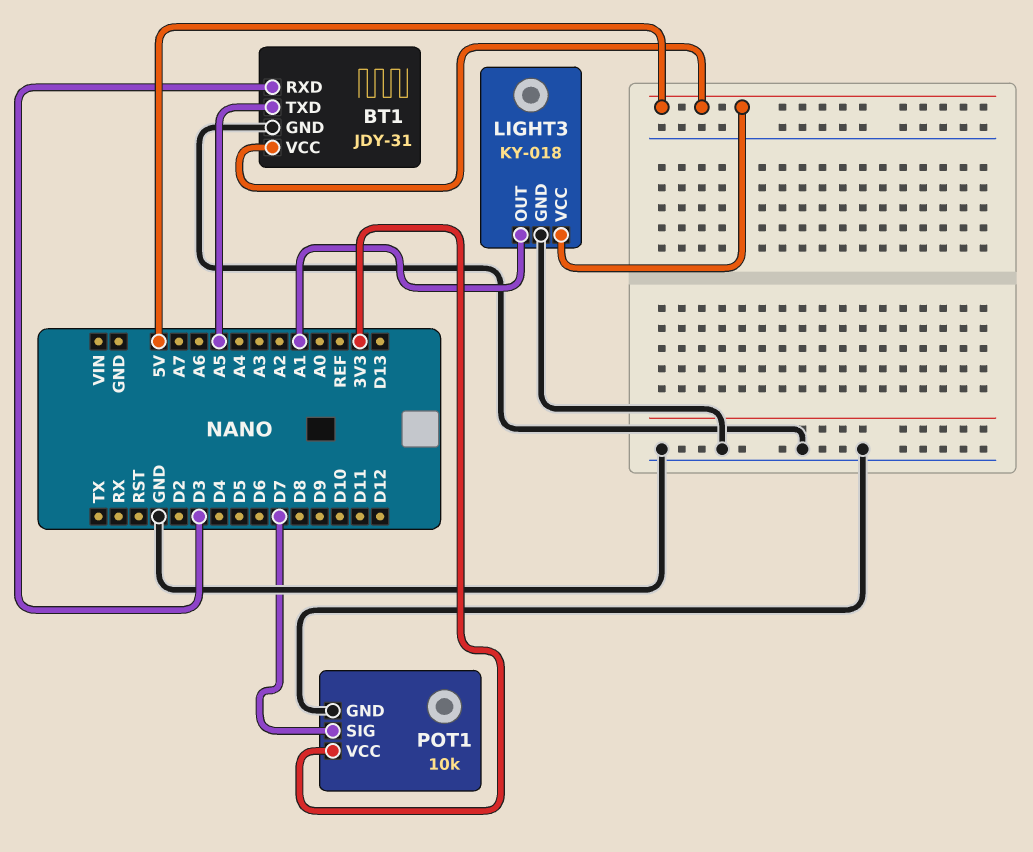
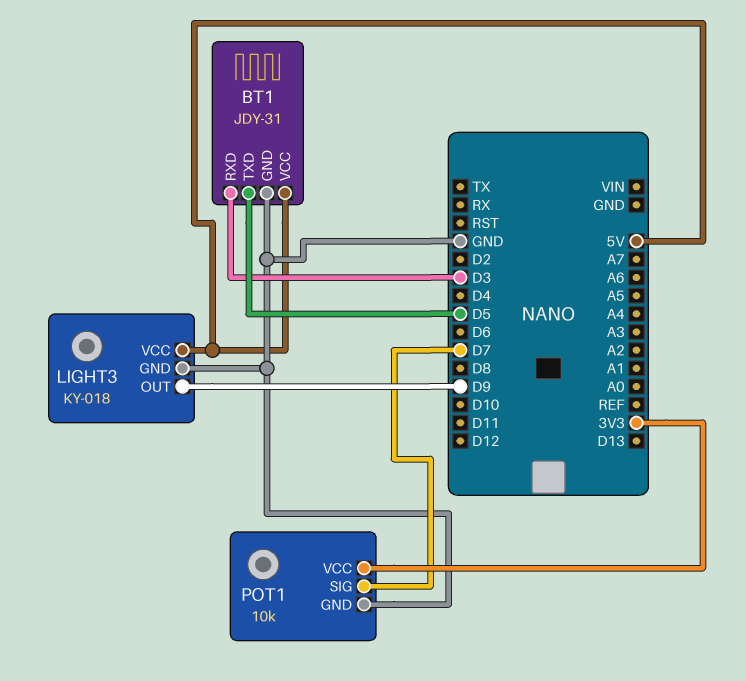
BT1 pin TXD: A5 -> D5
LIGHT3 pin OUT: A1 -> D9

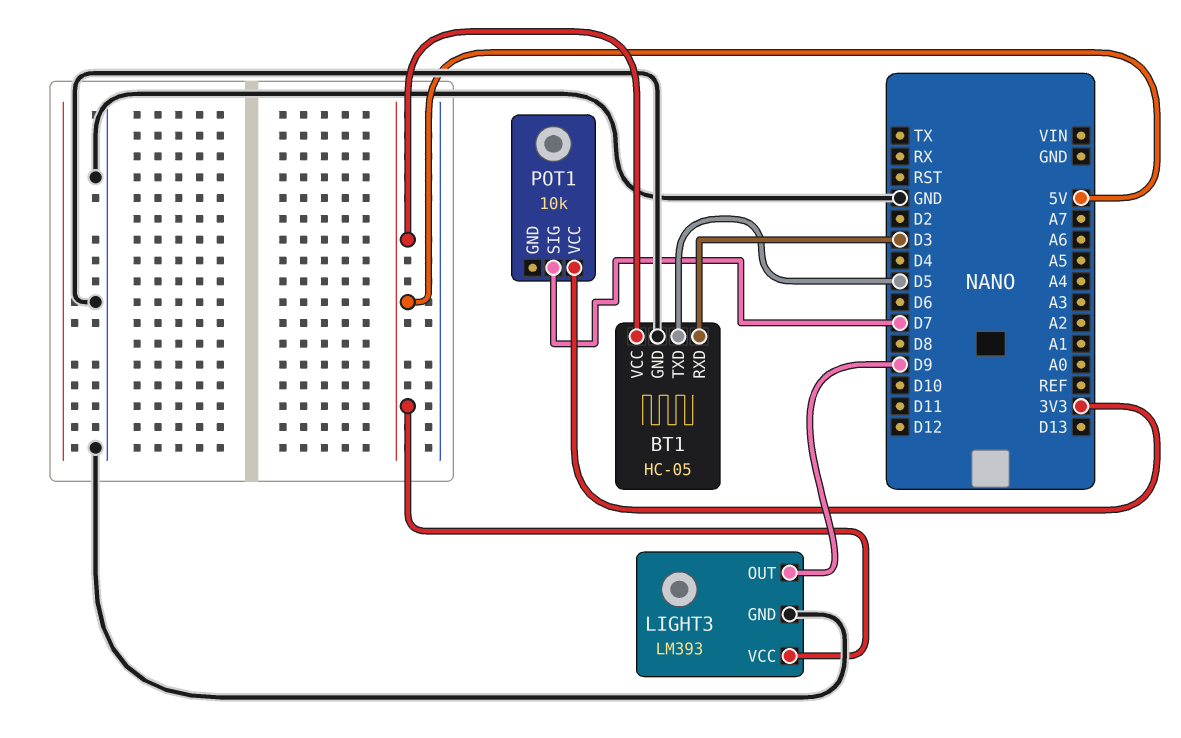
BT1: JDY-31 -> HC-05
LIGHT3: KY-018 -> LM393
POT1 pin GND: GND -> none

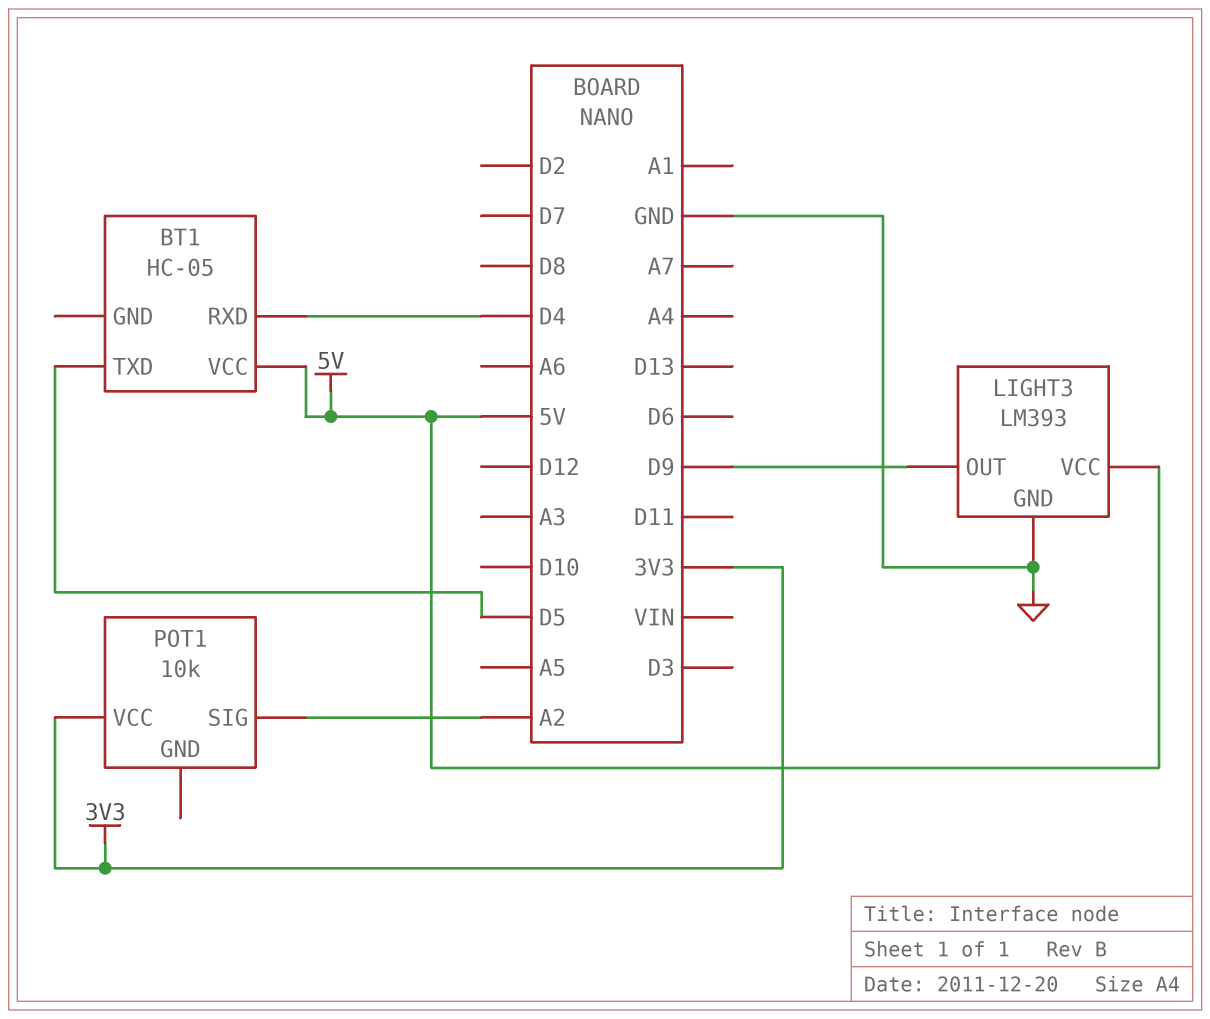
BT1 pin GND: GND -> none
BT1 pin RXD: D3 -> D4
POT1 pin SIG: D7 -> A2

